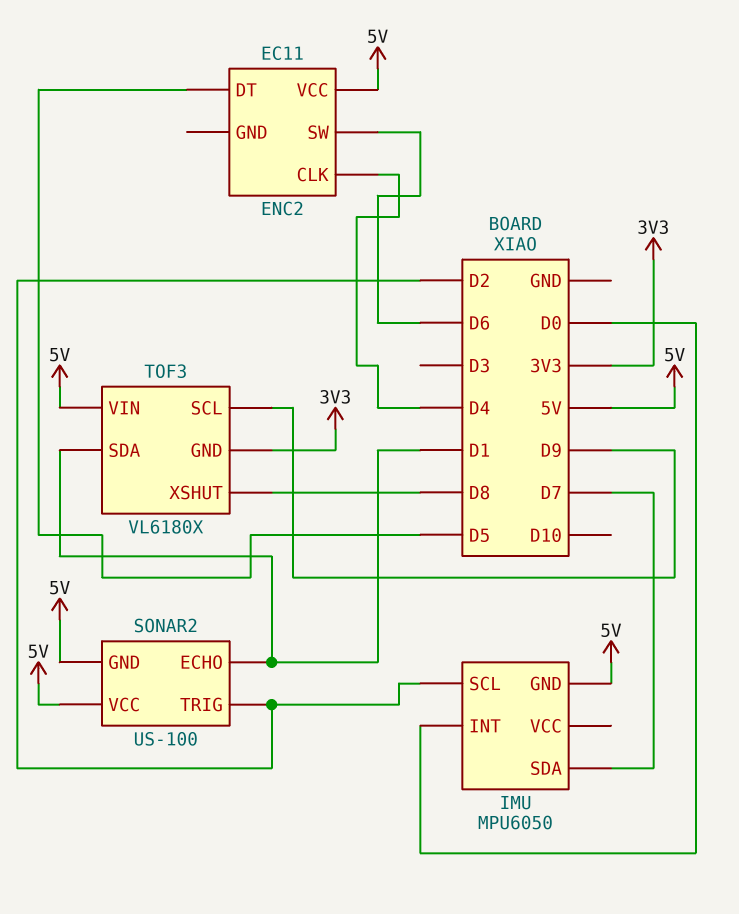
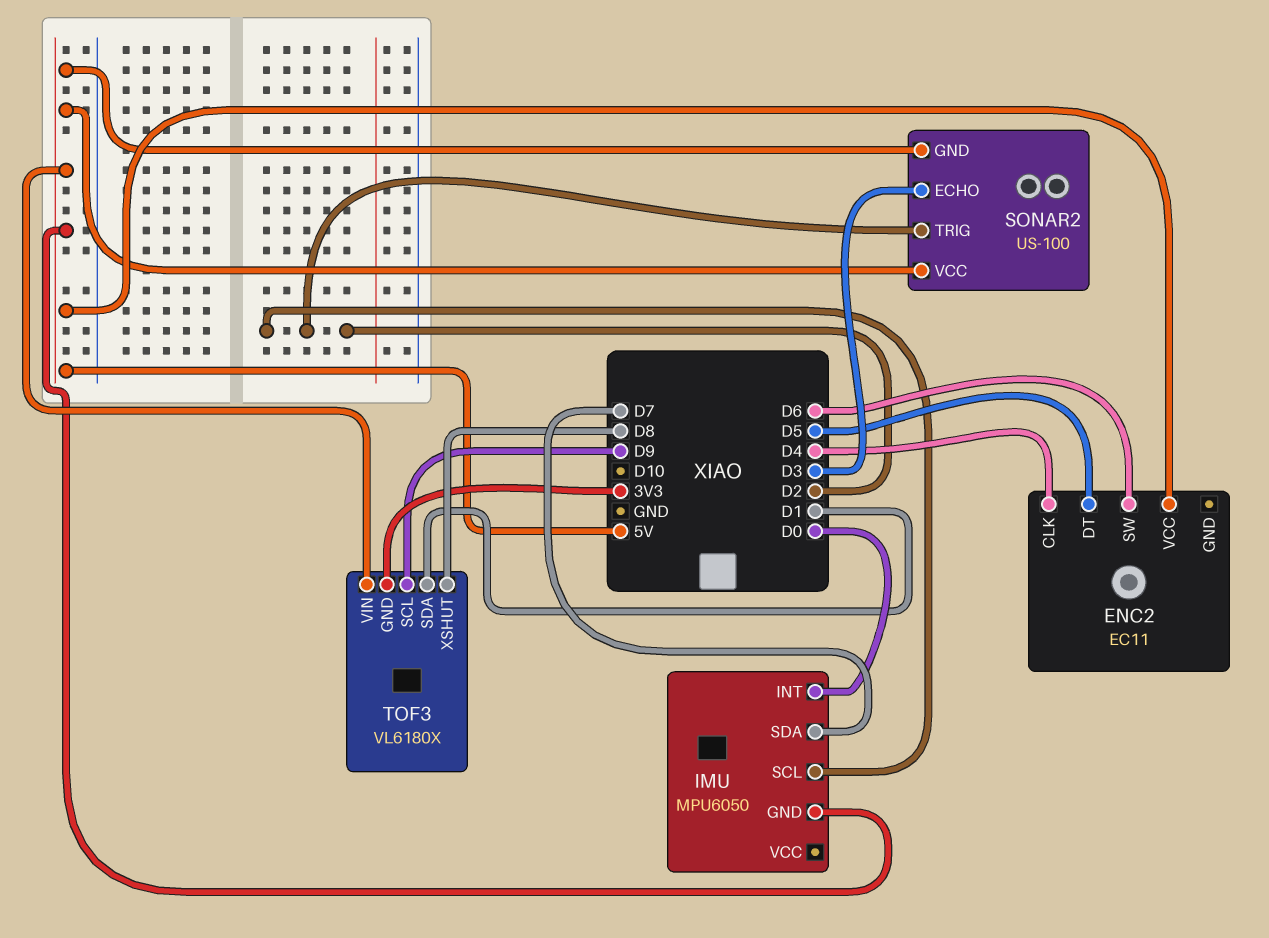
SONAR2 pin ECHO: D1 -> D3

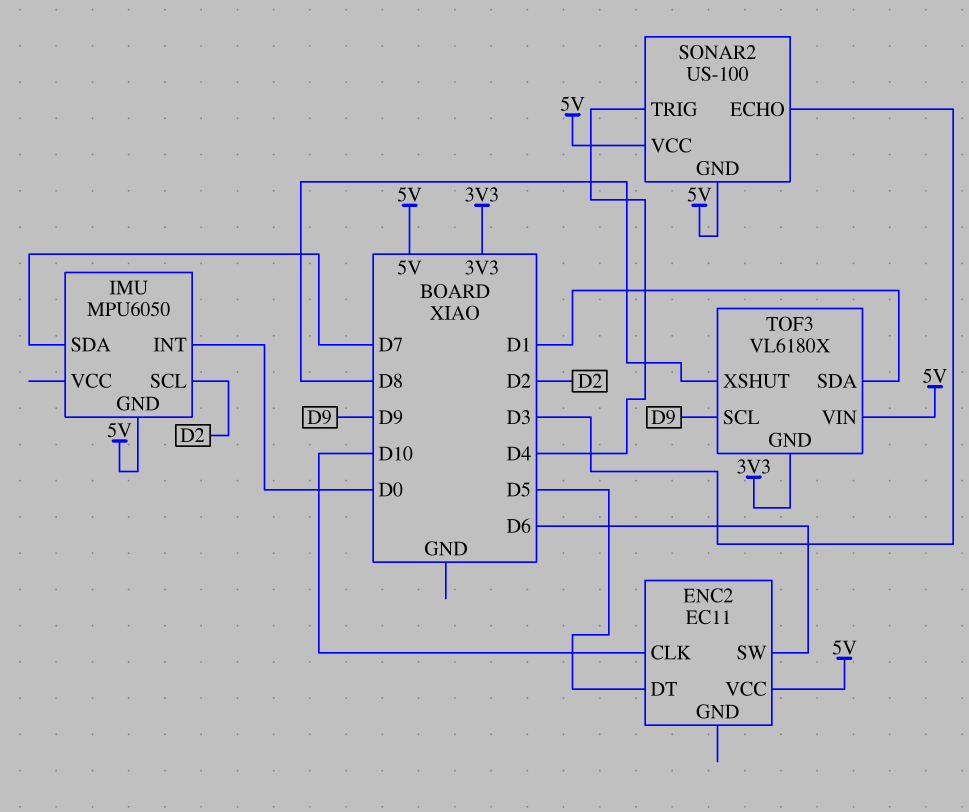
ENC2 pin CLK: D4 -> D10
SONAR2 pin TRIG: D2 -> D4

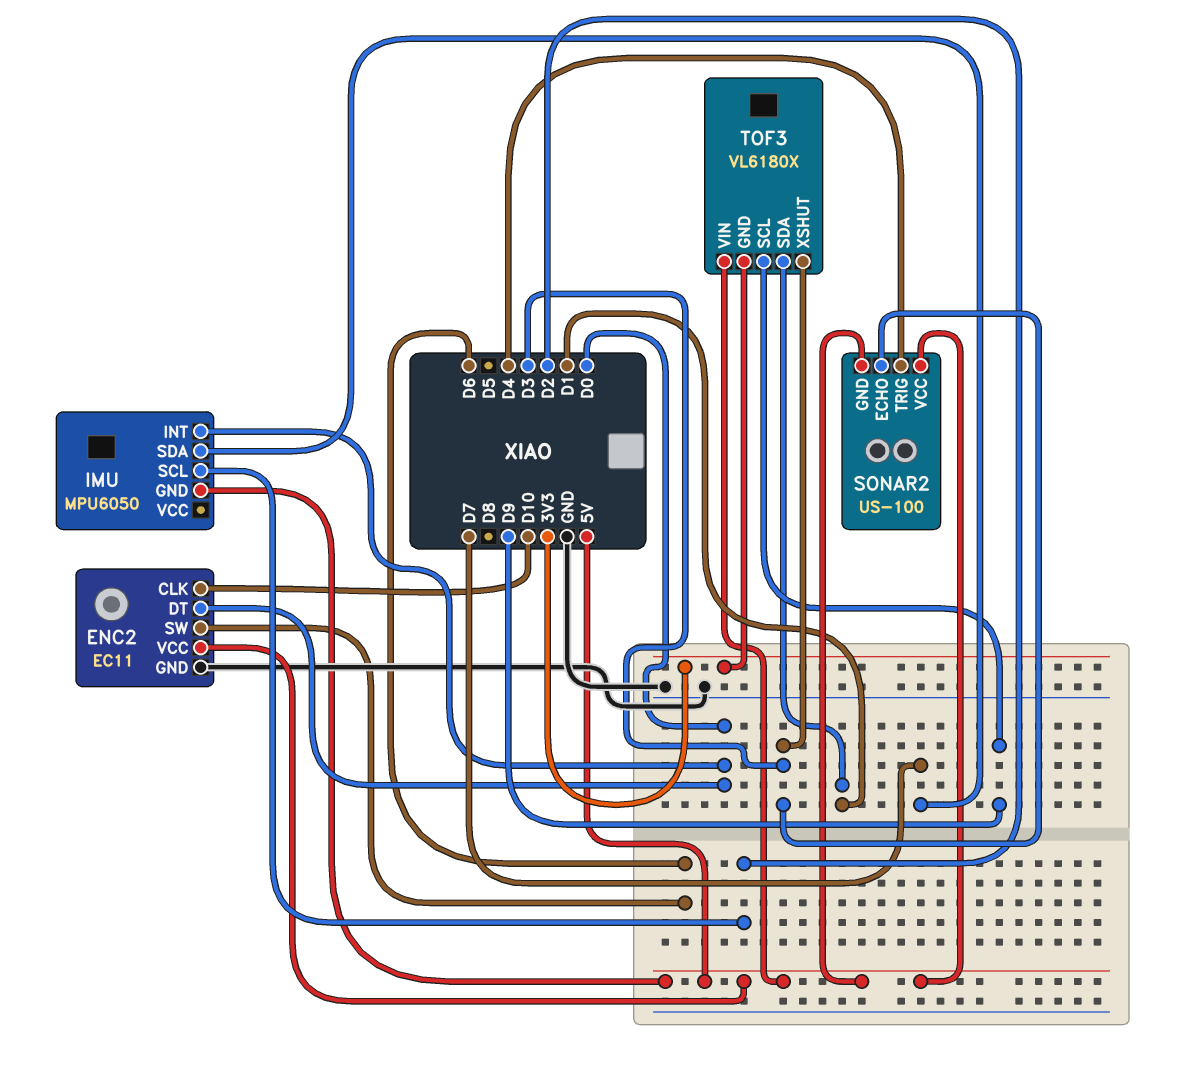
ENC2 pin DT: D5 -> D0
ENC2 pin GND: none -> GND
TOF3 pin XSHUT: D8 -> D3

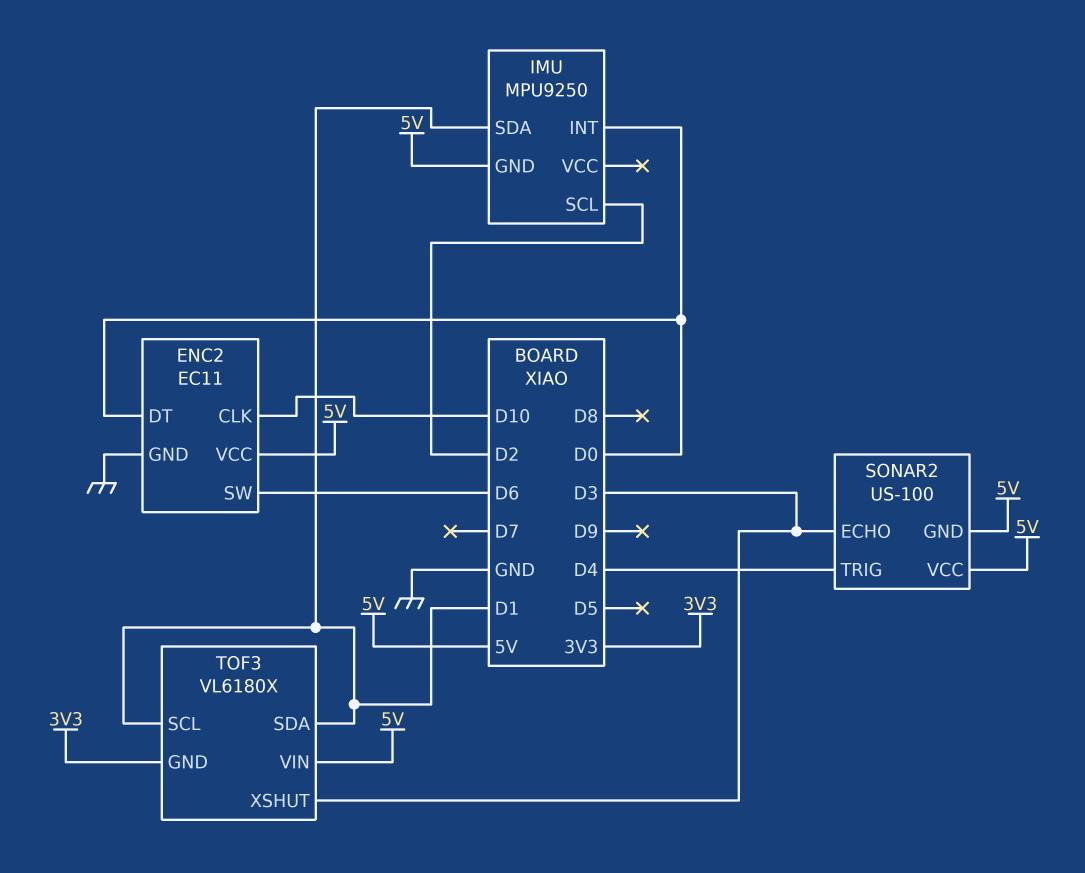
IMU: MPU6050 -> MPU9250
IMU pin SDA: D7 -> D1
TOF3 pin SCL: D9 -> D1

